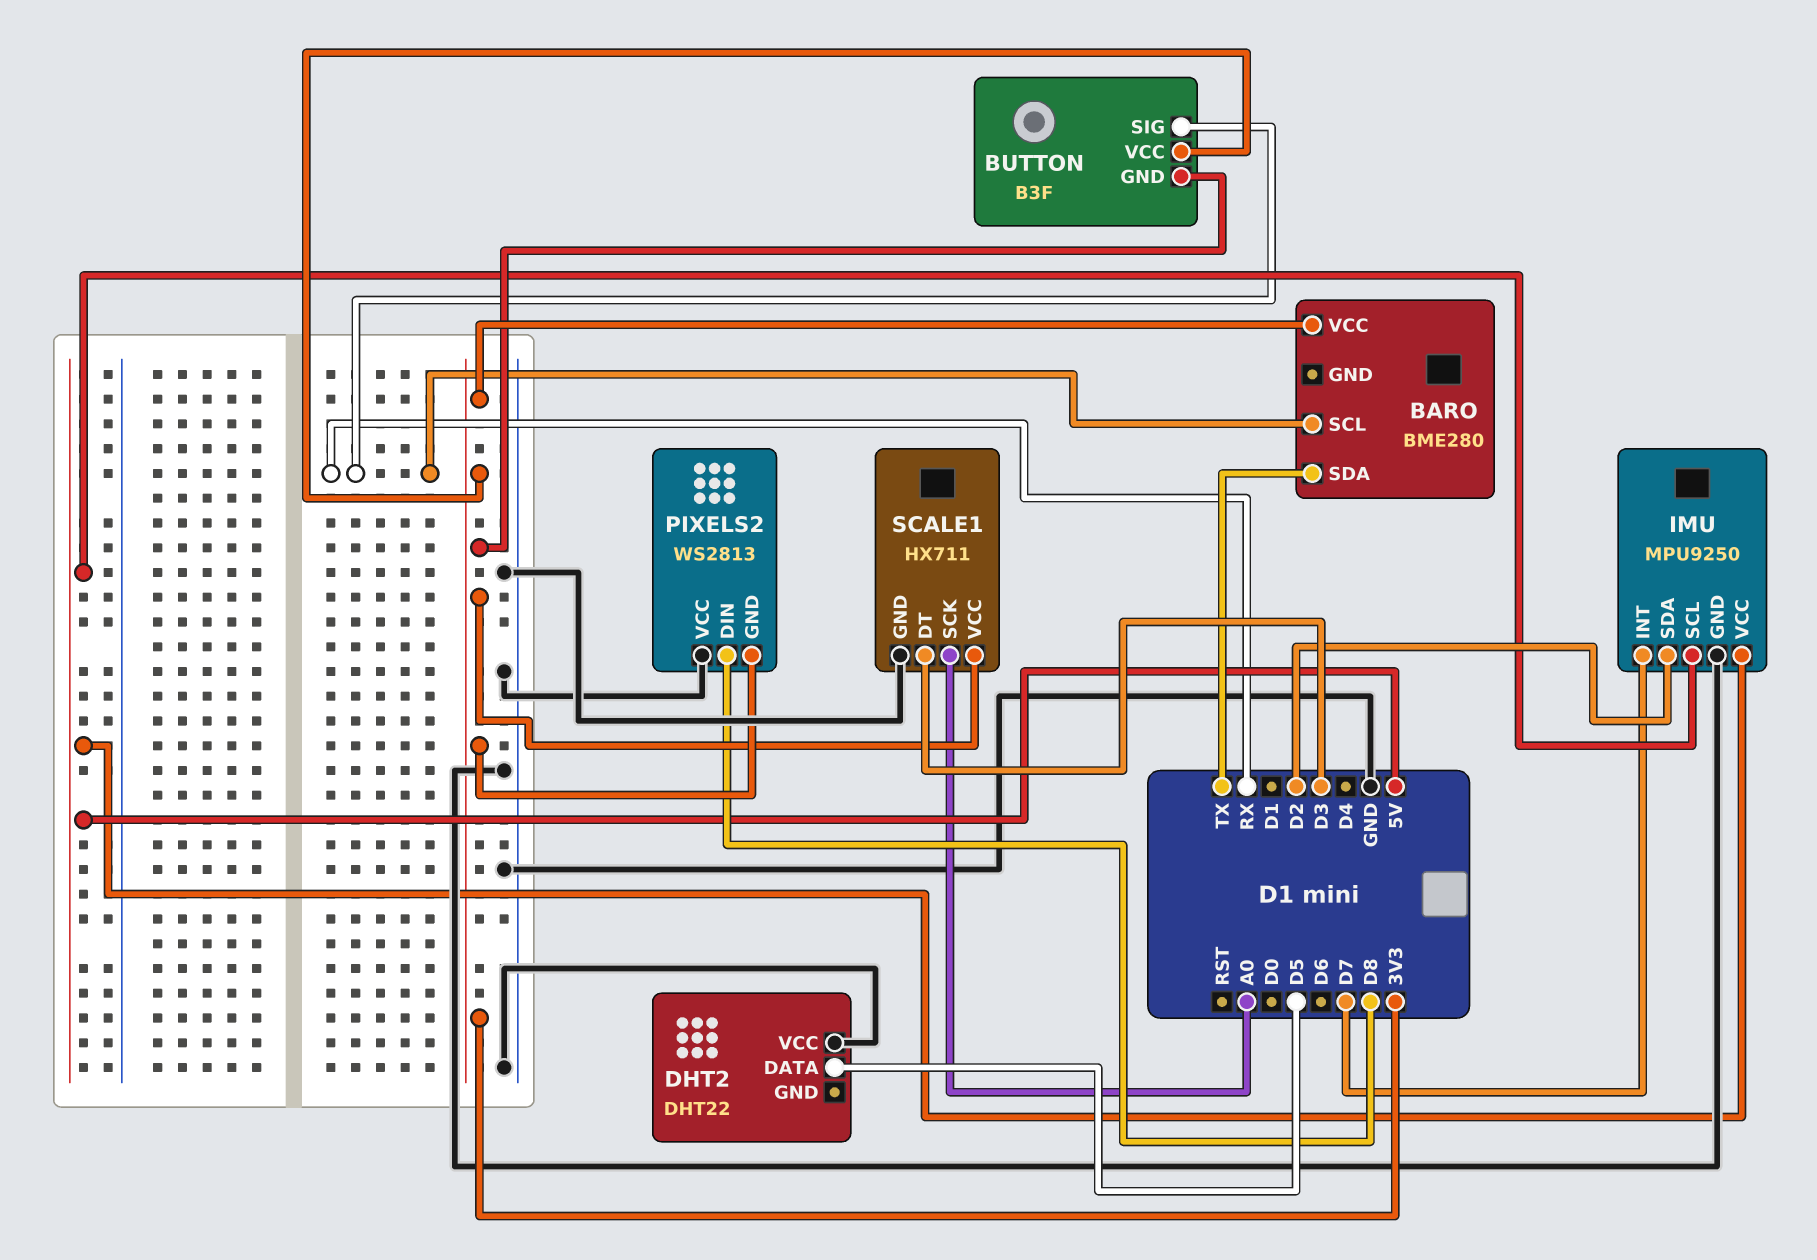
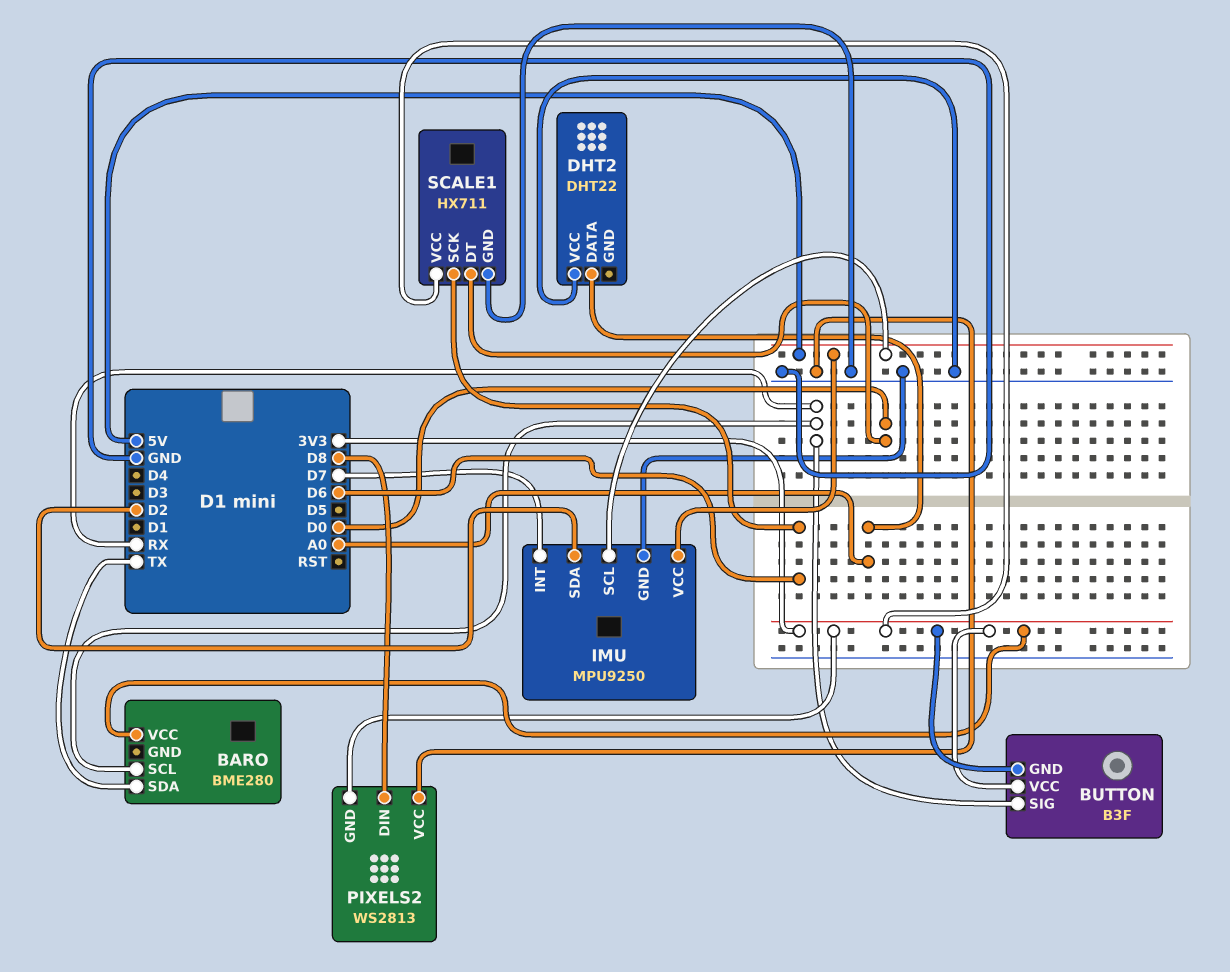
DHT2 pin DATA: D5 -> A0
SCALE1 pin DT: D3 -> D0
SCALE1 pin SCK: A0 -> D6

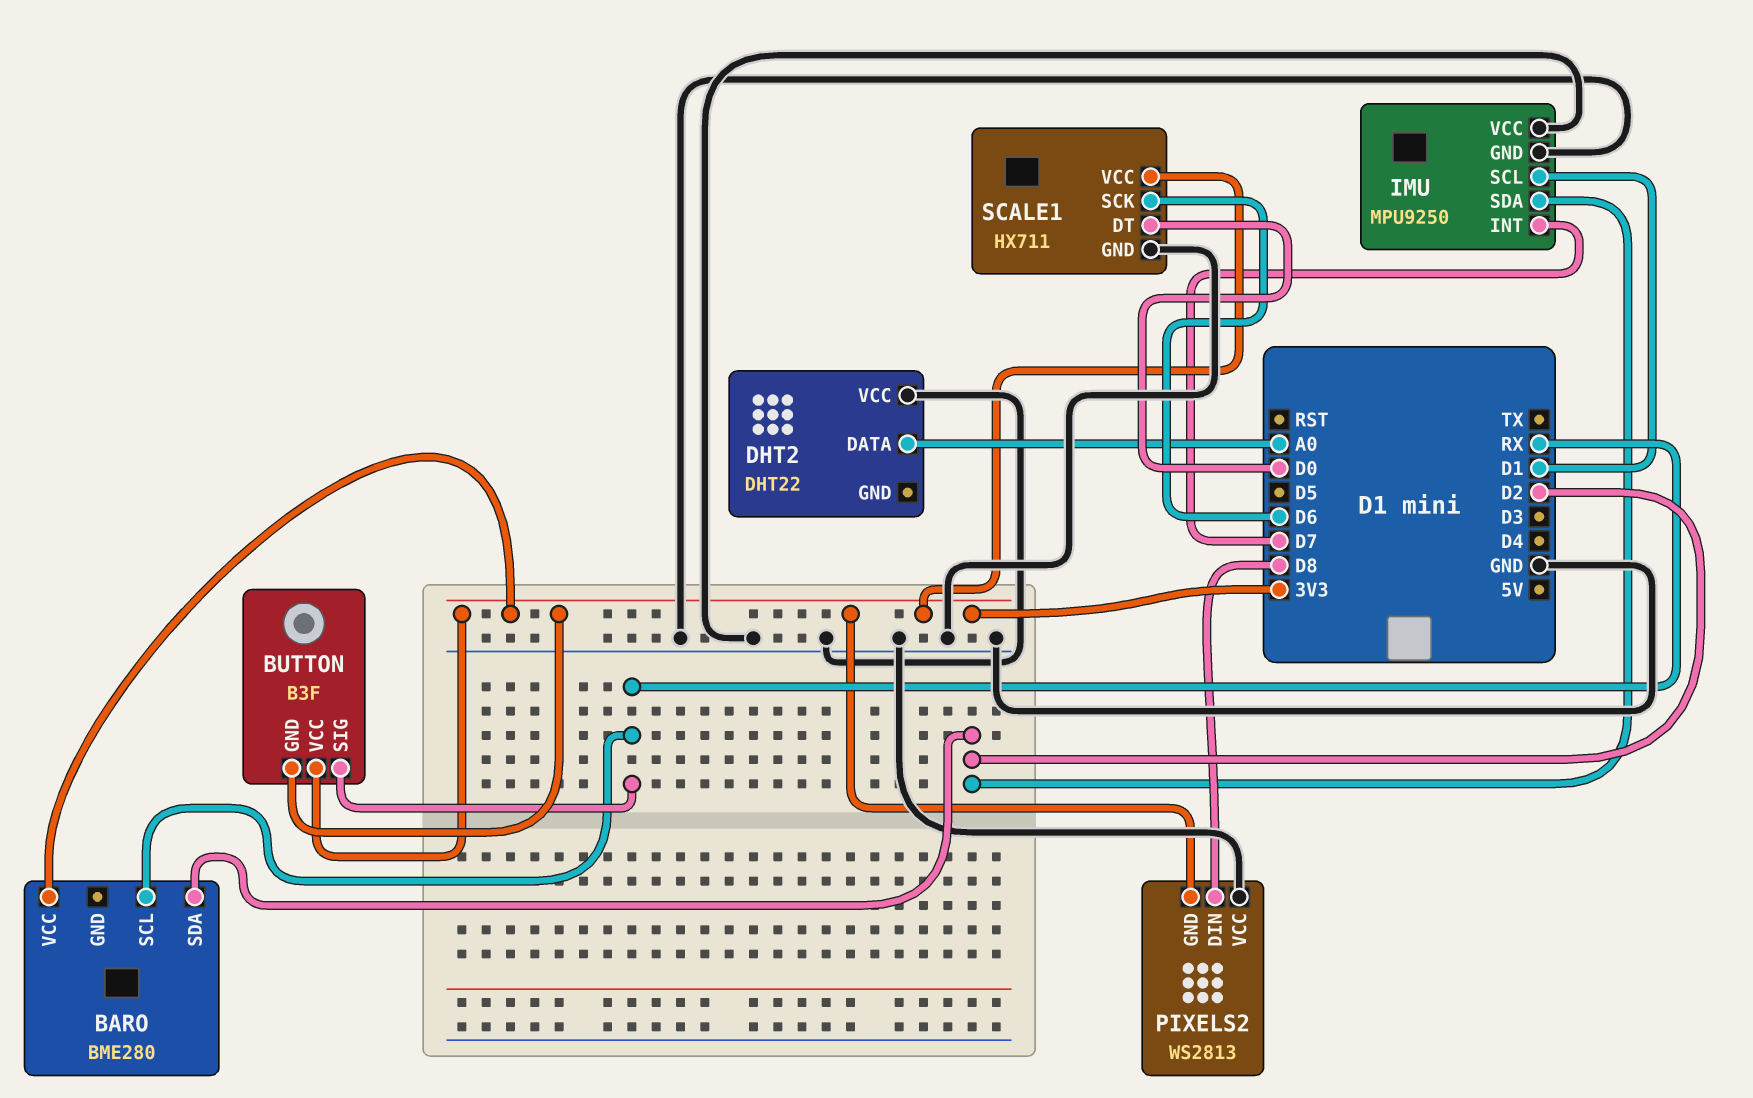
BARO pin SDA: TX -> D2
IMU pin SCL: 5V -> D1
IMU pin VCC: 5V -> GND

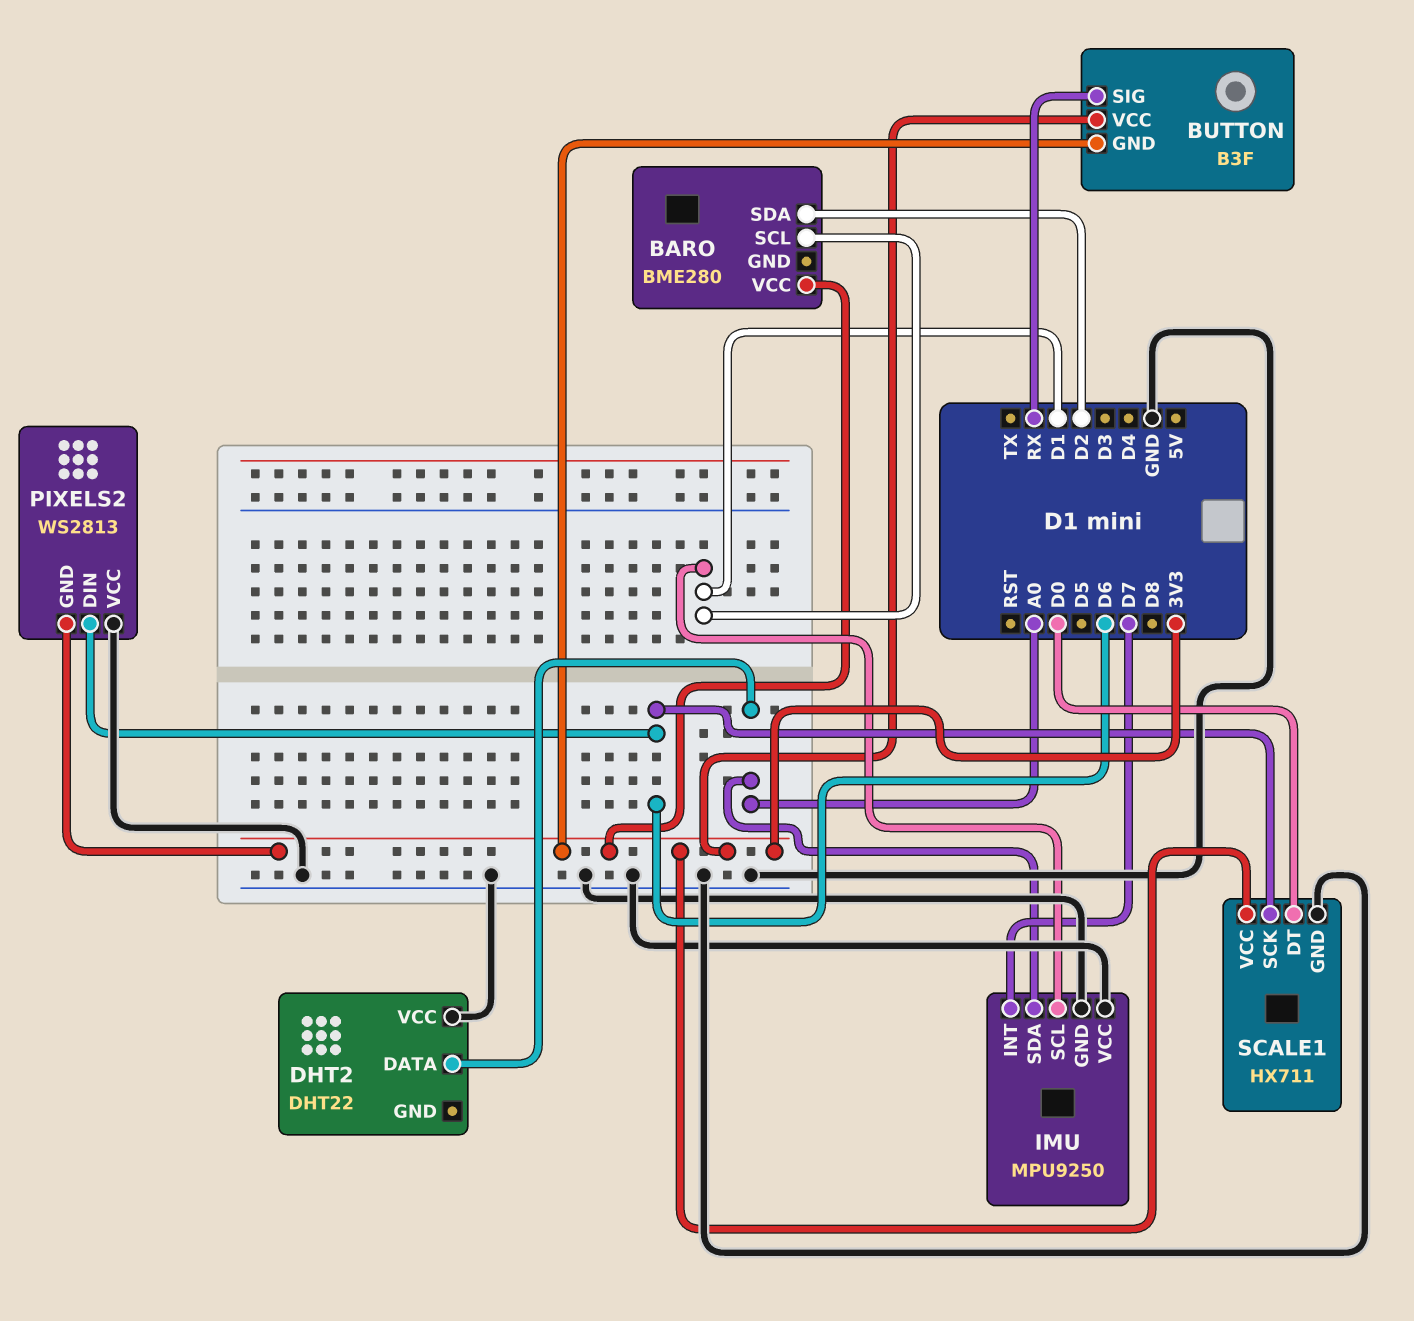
BARO pin SCL: RX -> D1
IMU pin SDA: D2 -> A0
PIXELS2 pin DIN: D8 -> D6

